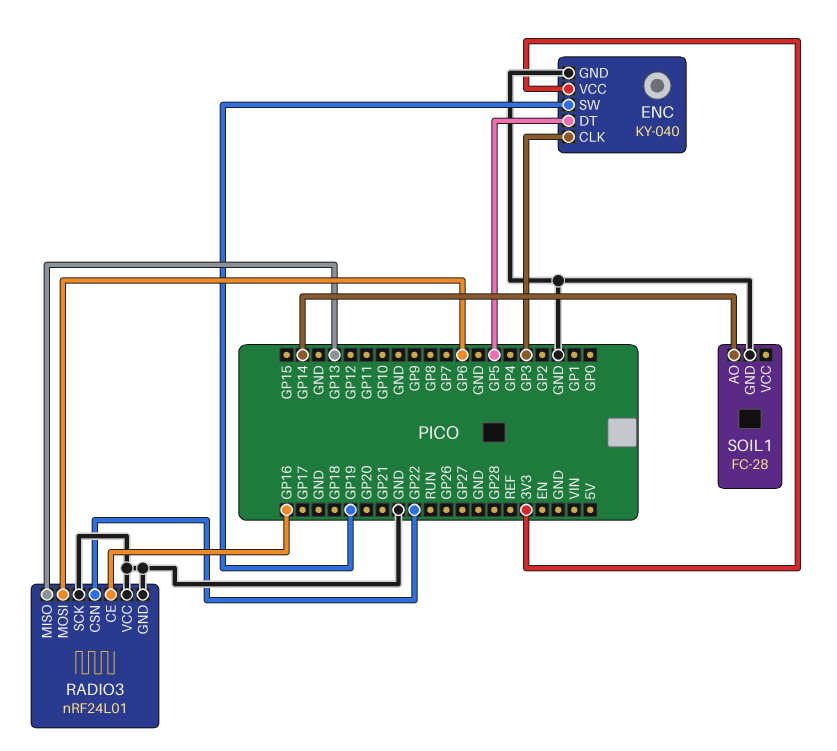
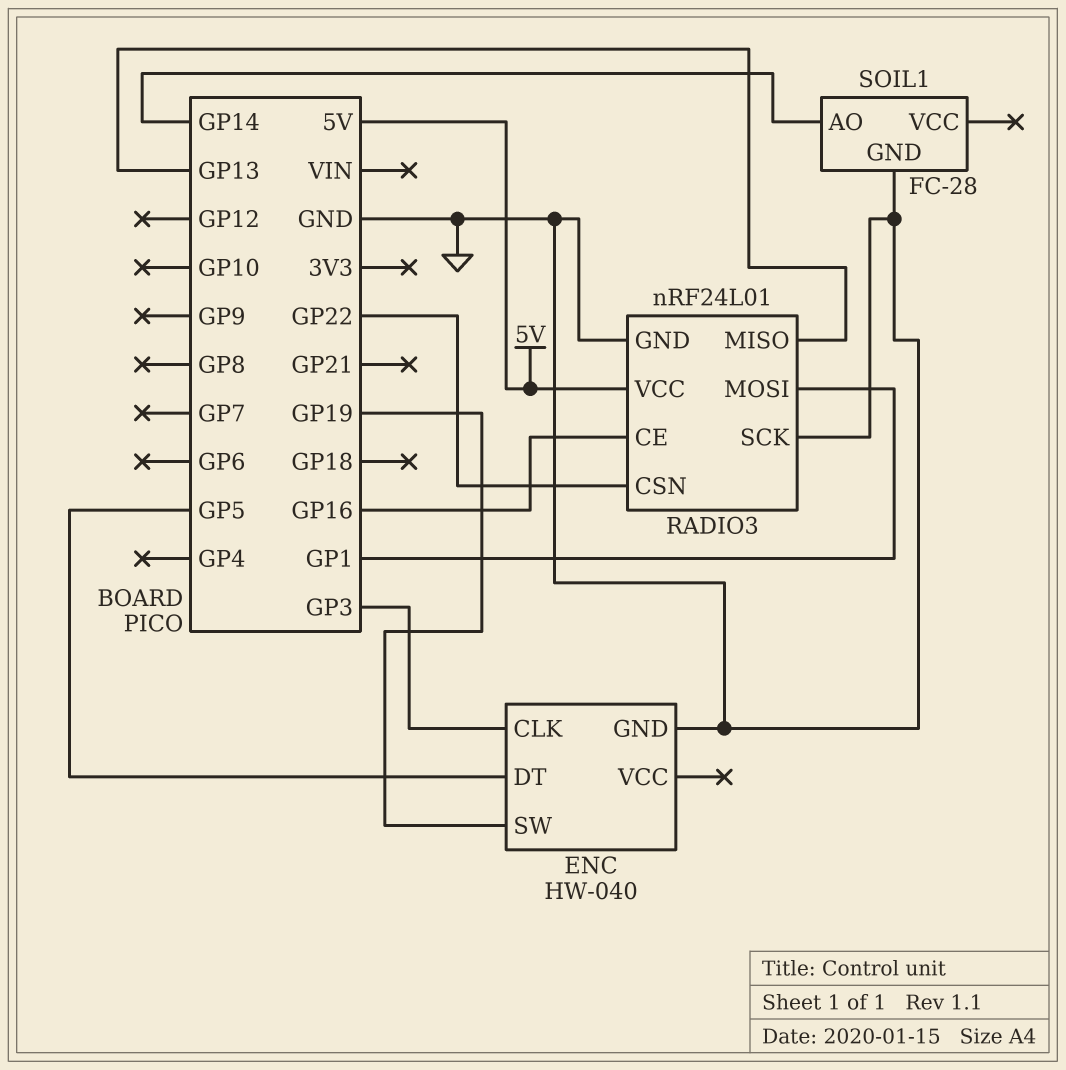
ENC: KY-040 -> HW-040
ENC pin VCC: 3V3 -> none
RADIO3 pin MOSI: GP6 -> GP1
RADIO3 pin VCC: GND -> 5V

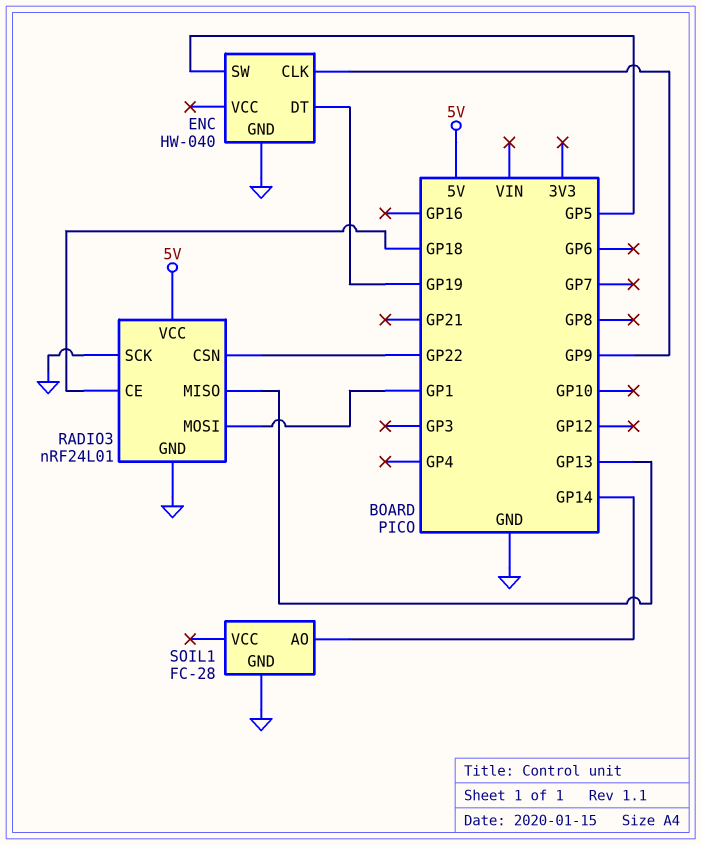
ENC pin CLK: GP3 -> GP9
ENC pin DT: GP5 -> GP19
ENC pin SW: GP19 -> GP5
RADIO3 pin CE: GP16 -> GP18

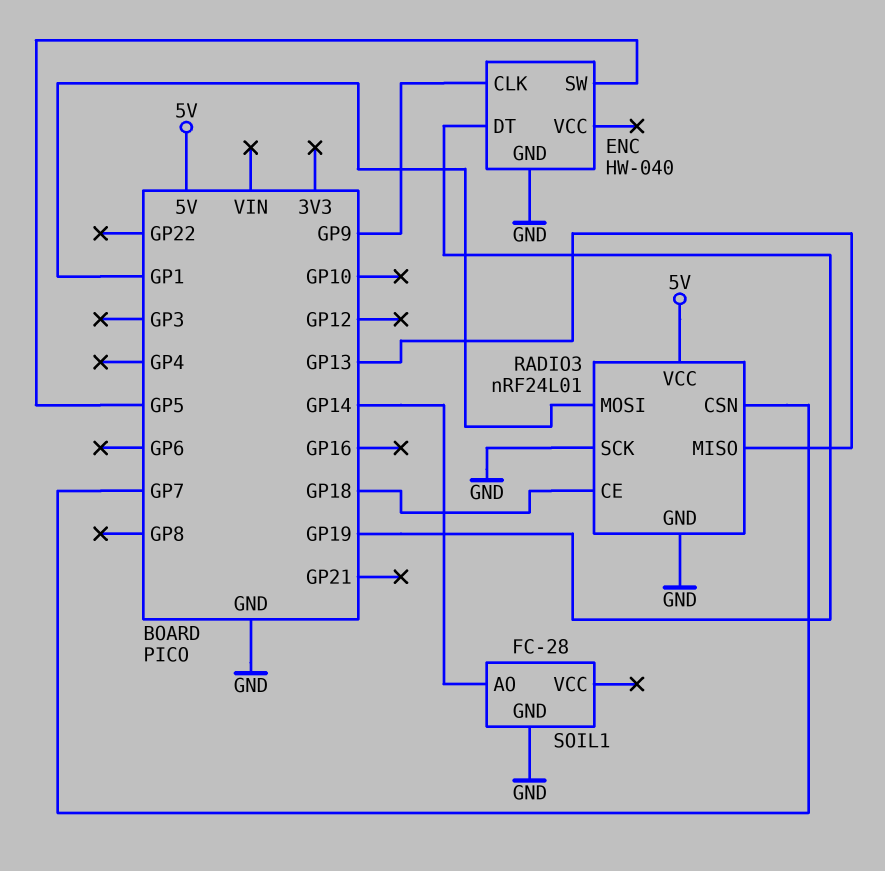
RADIO3 pin CSN: GP22 -> GP7

